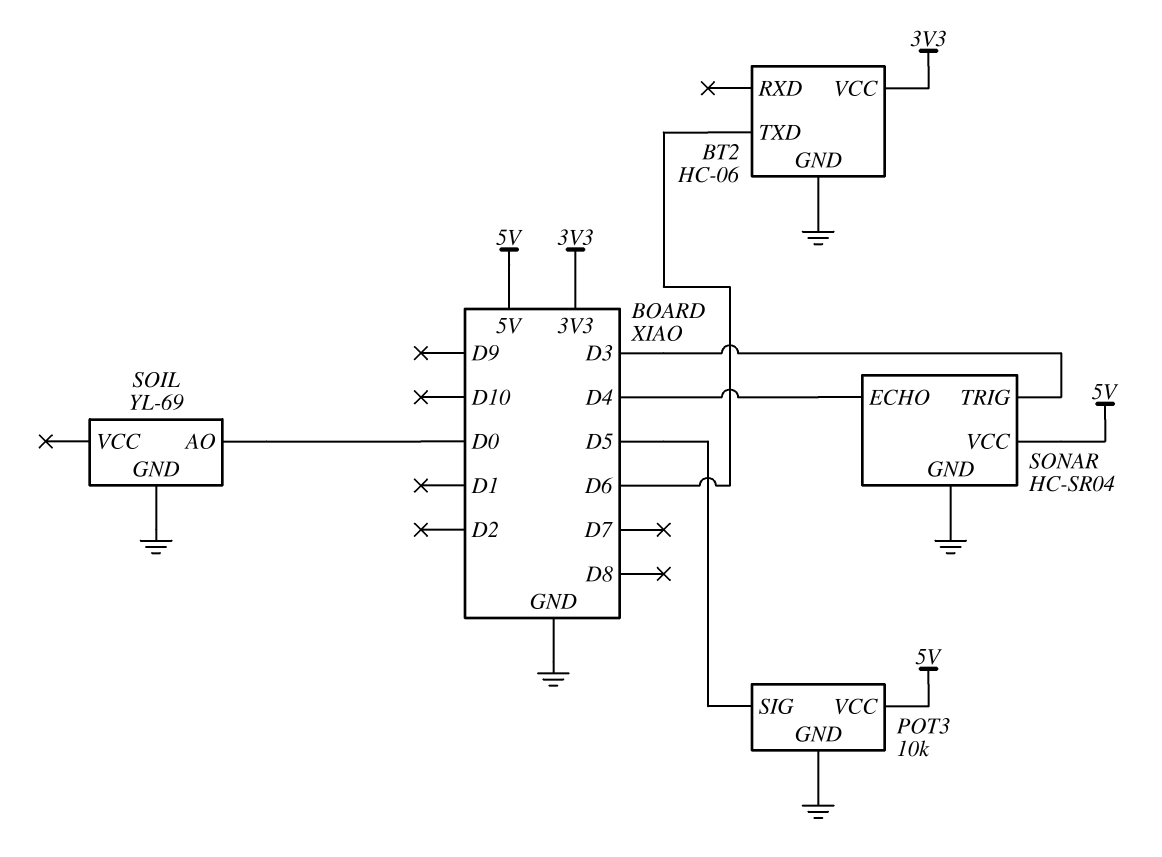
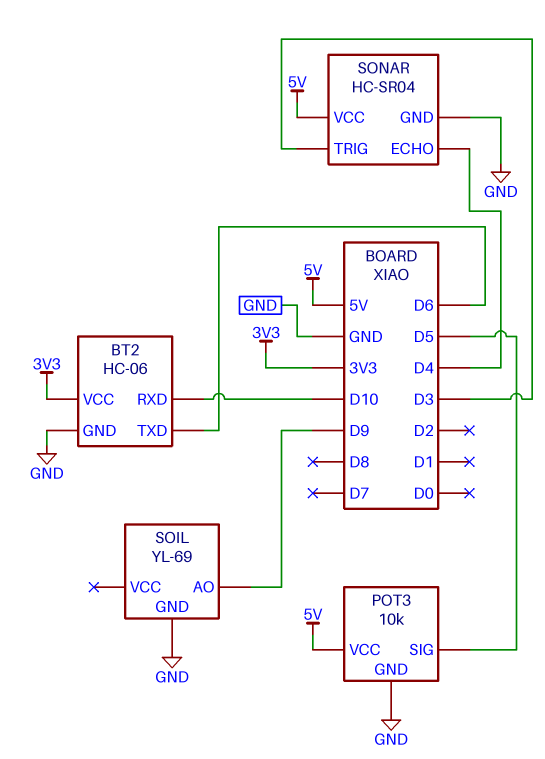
BT2 pin RXD: none -> D10
SOIL pin AO: D0 -> D9

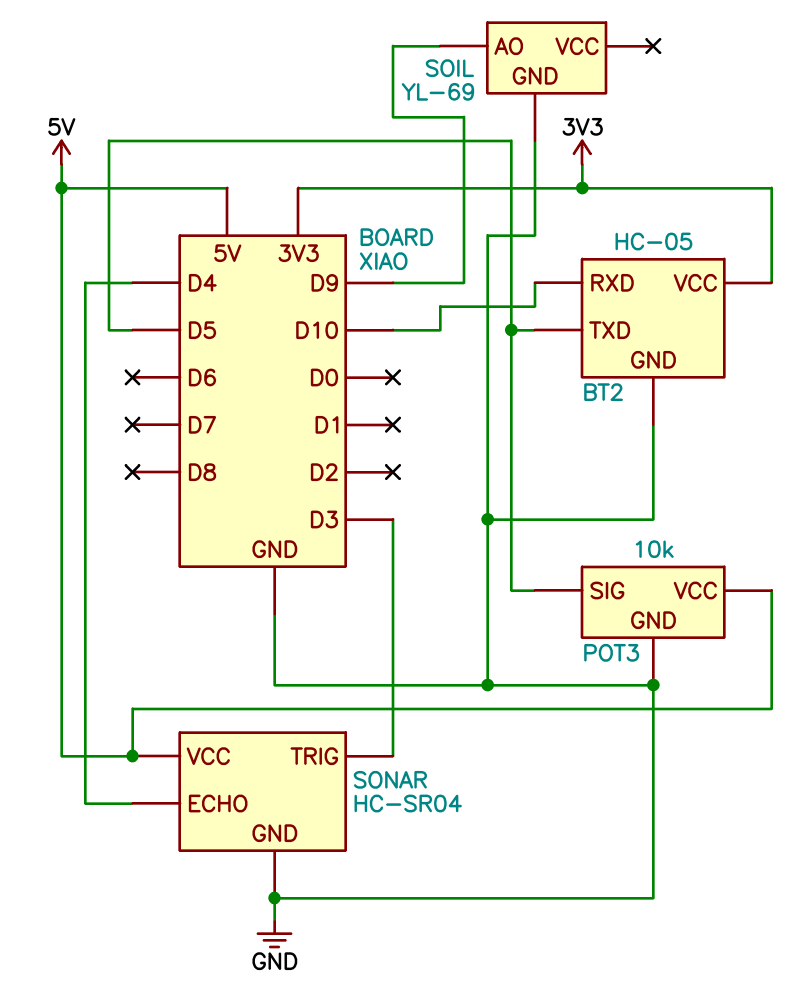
BT2: HC-06 -> HC-05
BT2 pin TXD: D6 -> D5

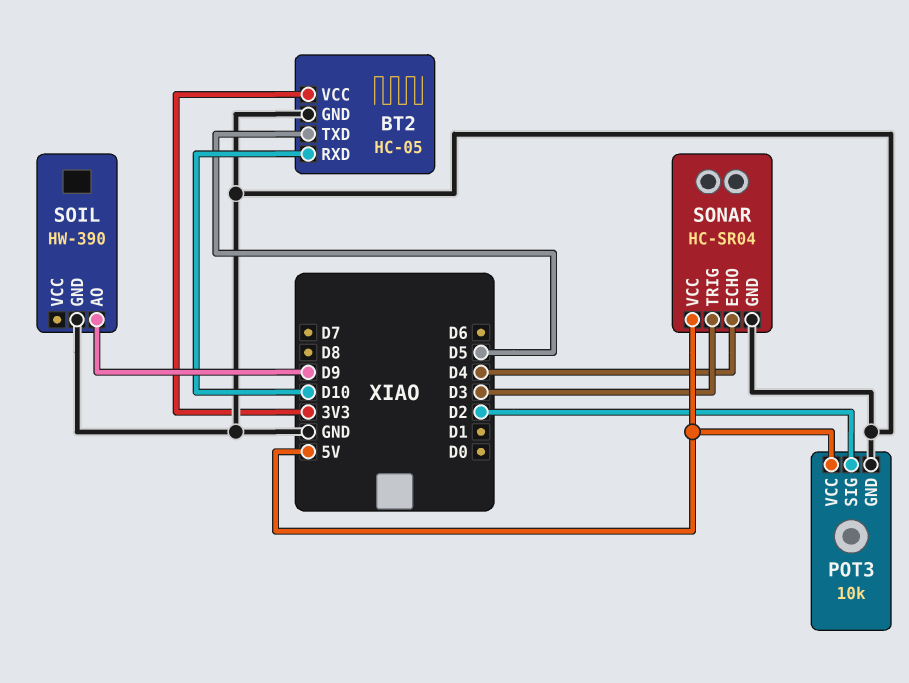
POT3 pin SIG: D5 -> D2
SOIL: YL-69 -> HW-390

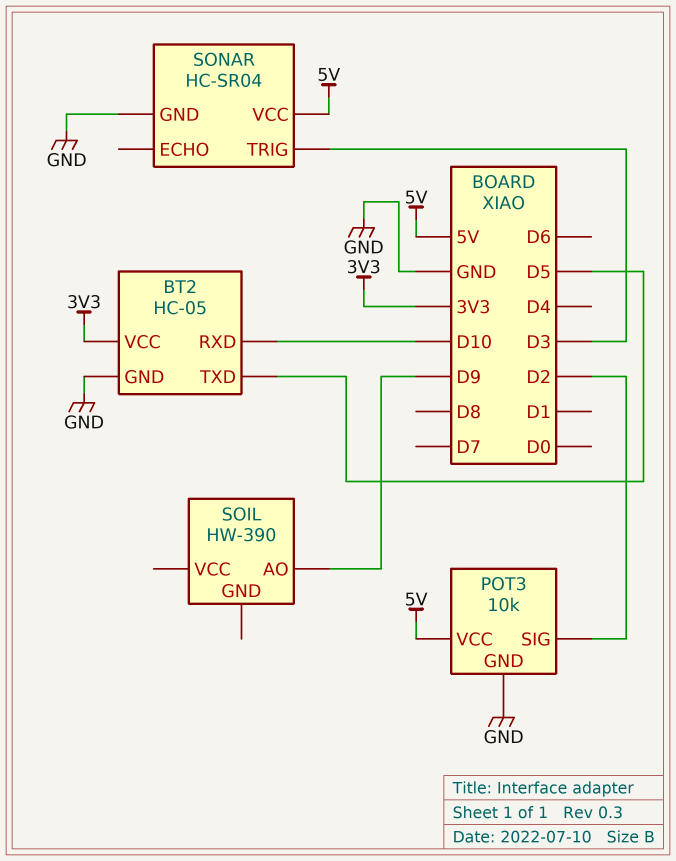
SOIL pin GND: GND -> none
SONAR pin ECHO: D4 -> none

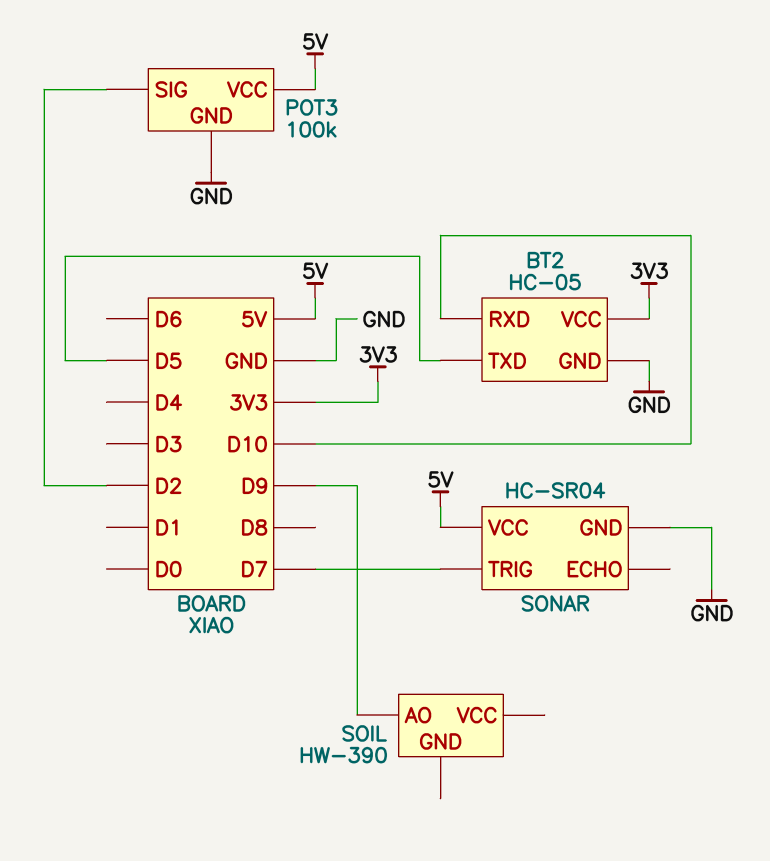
POT3: 10k -> 100k
SONAR pin TRIG: D3 -> D7

